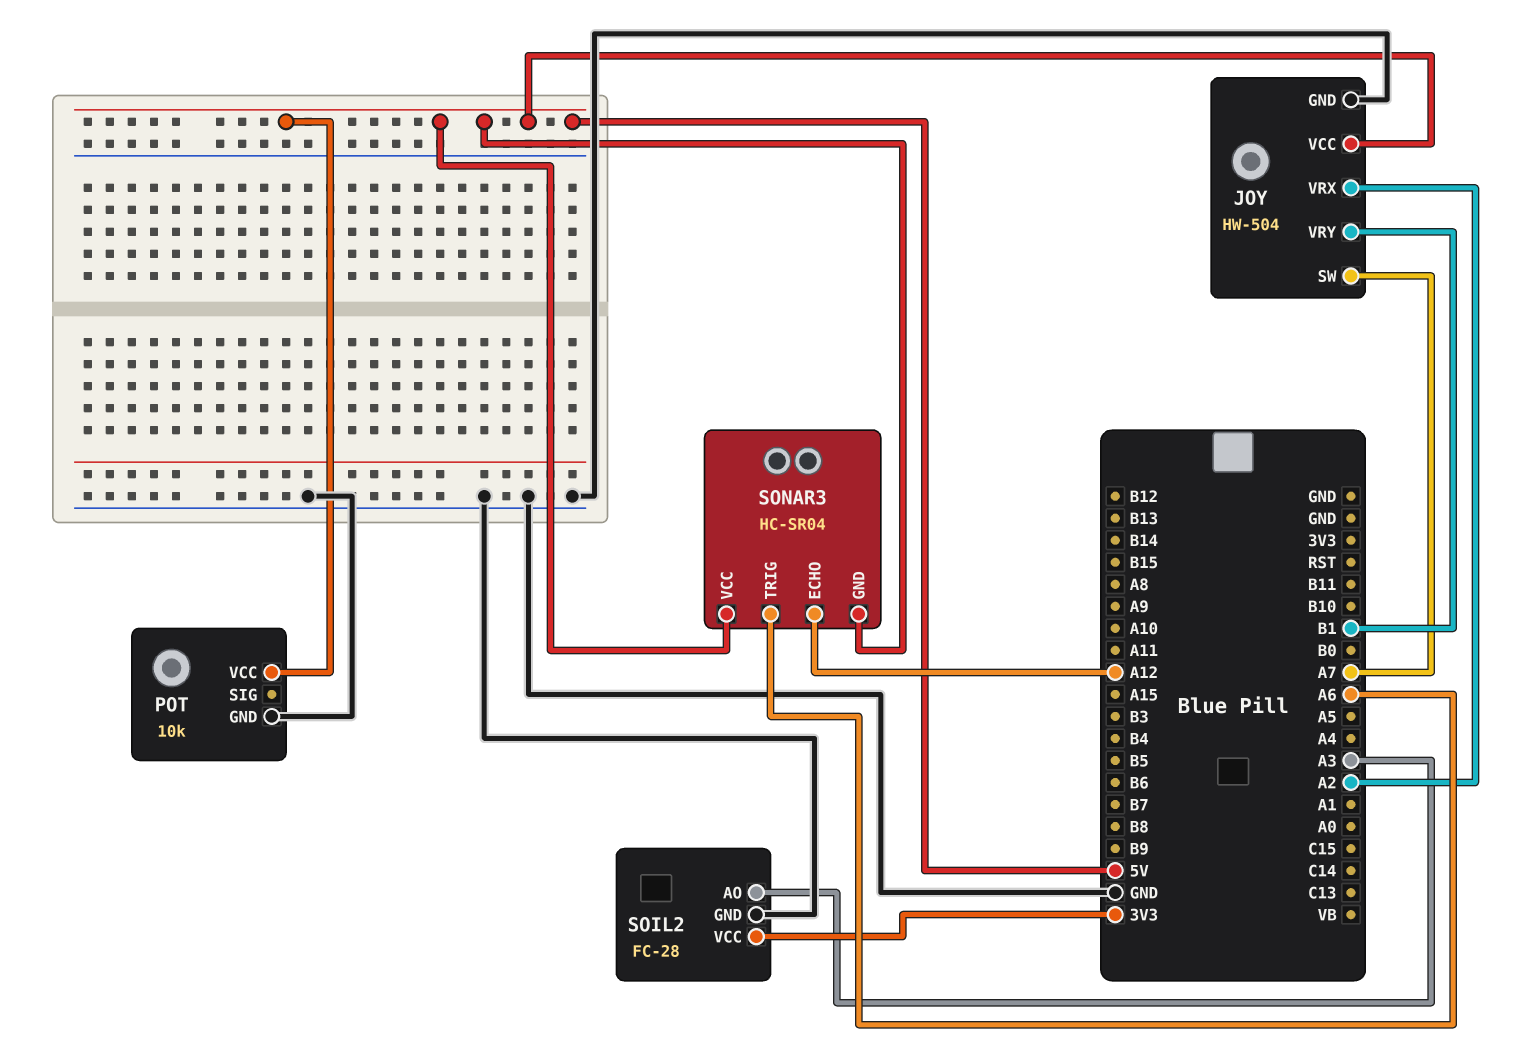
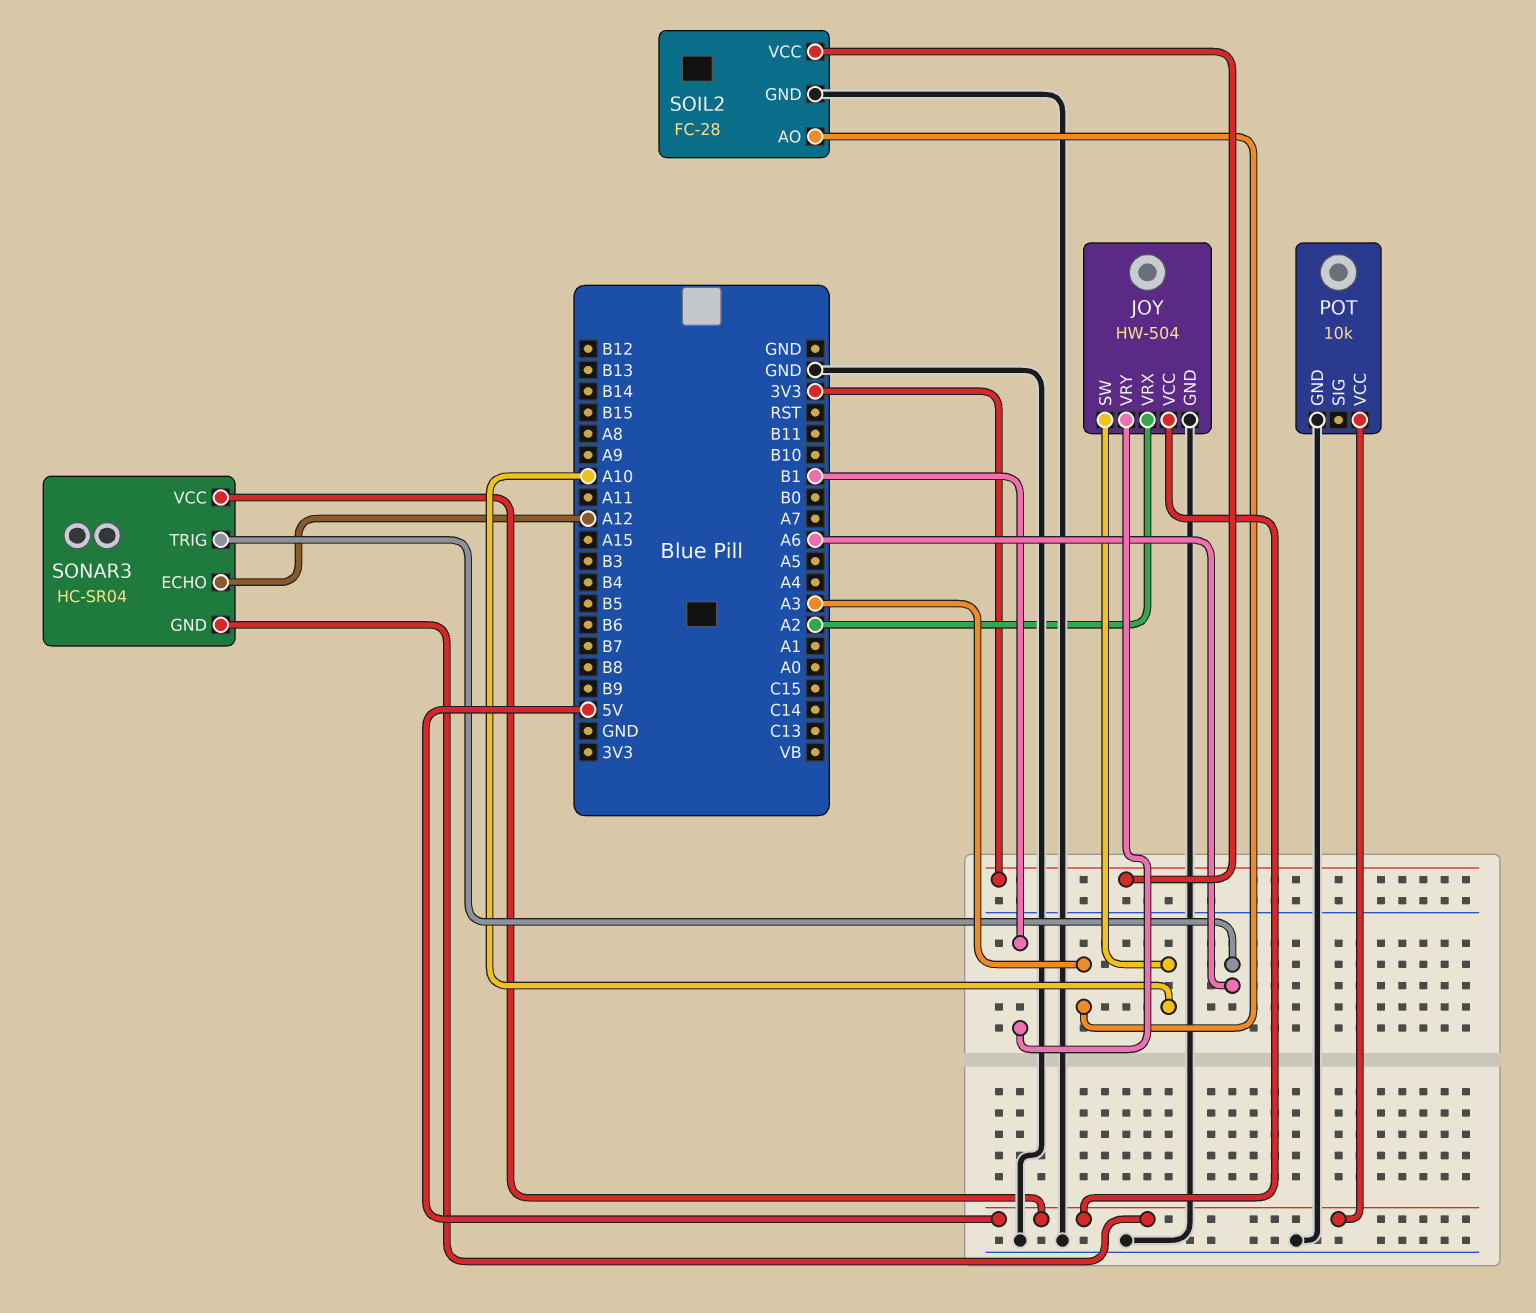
JOY pin SW: A7 -> A10

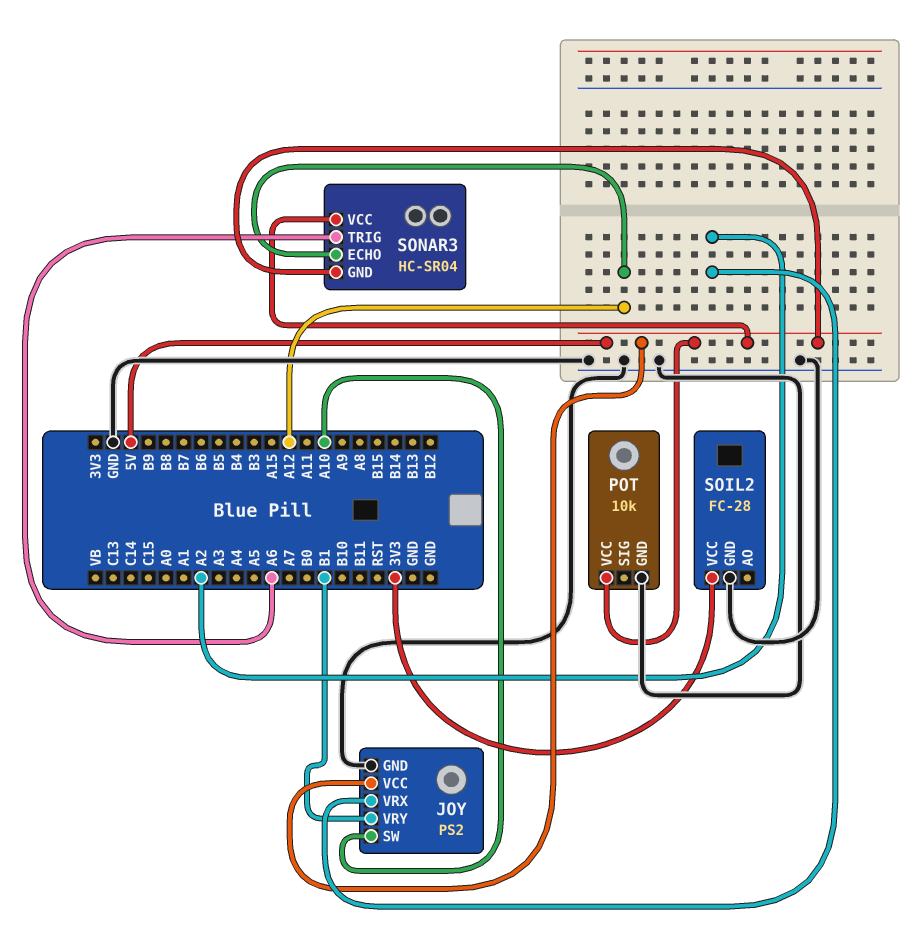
JOY: HW-504 -> PS2
SOIL2 pin AO: A3 -> none

